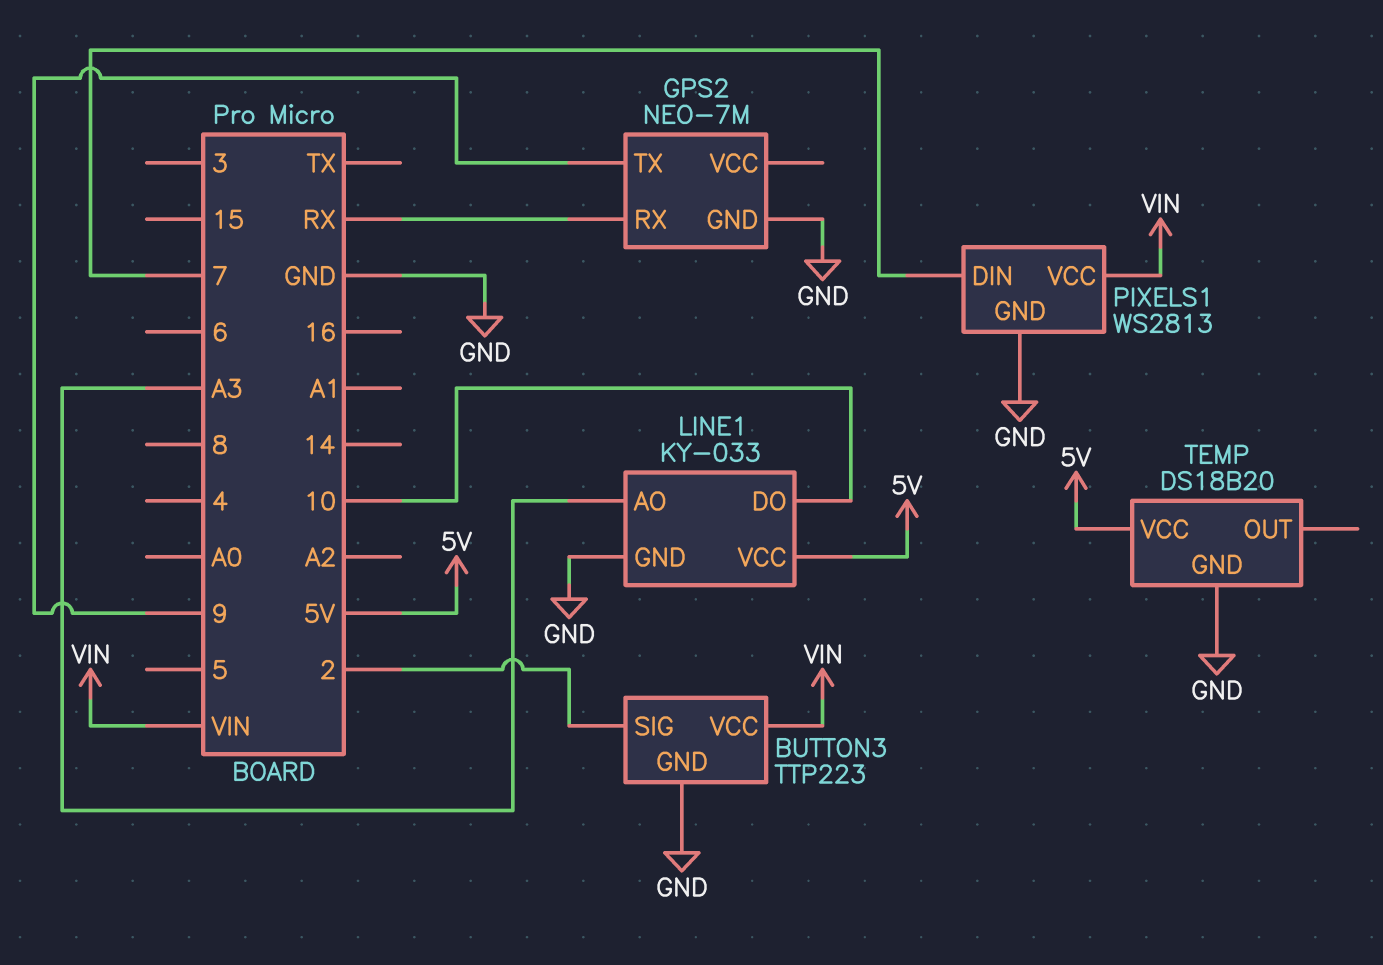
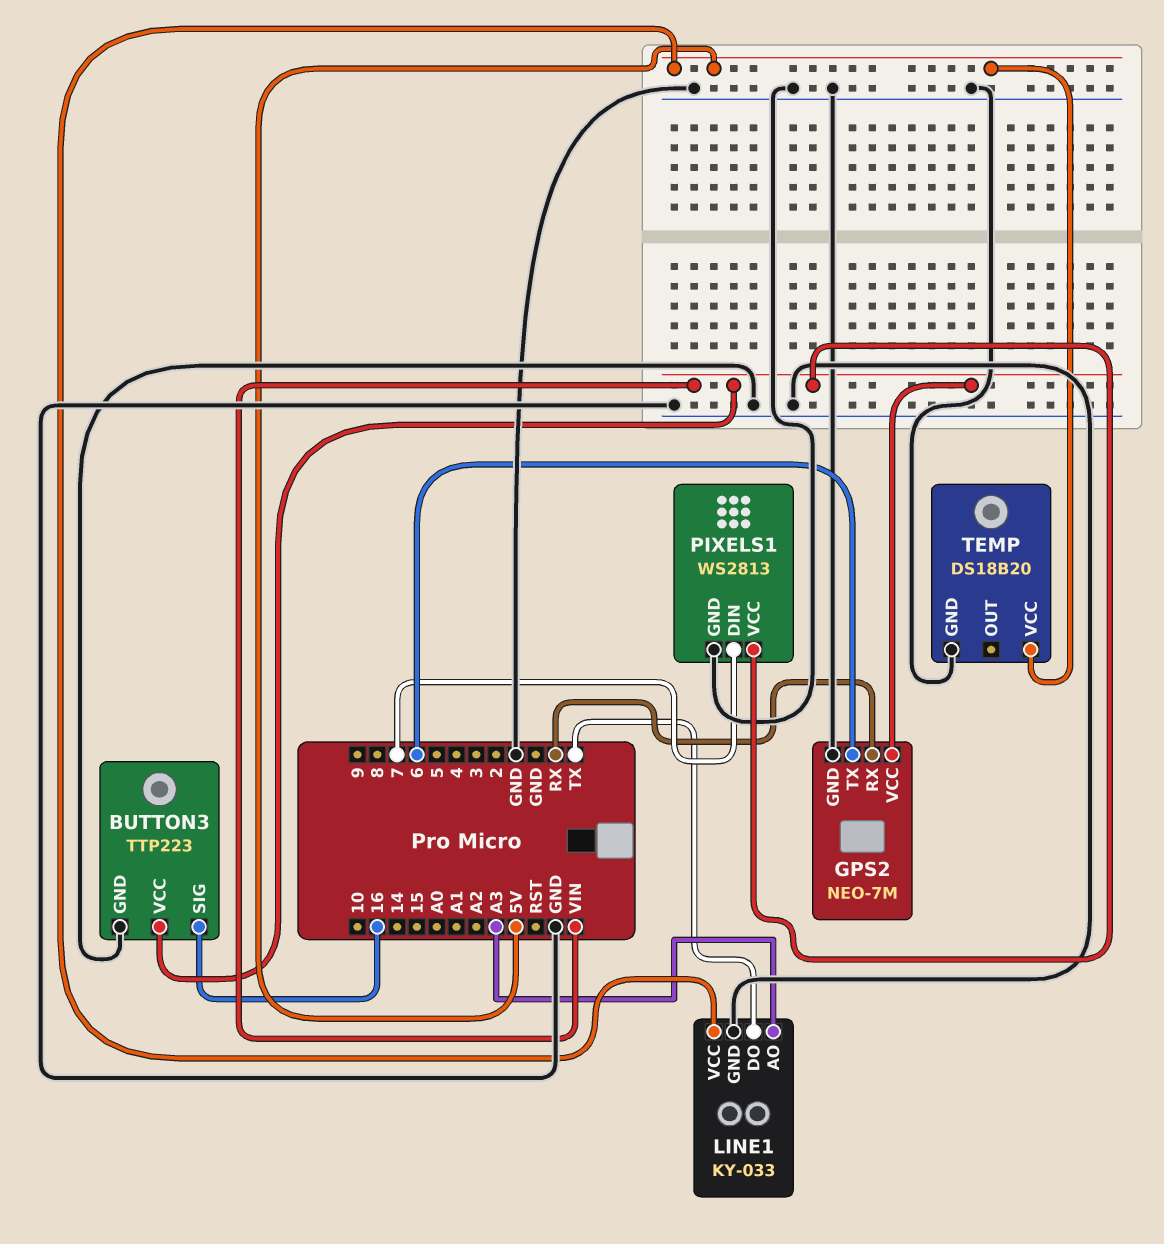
BUTTON3 pin SIG: 2 -> 16
GPS2 pin TX: 9 -> 6
GPS2 pin VCC: none -> VIN
LINE1 pin DO: 10 -> TX

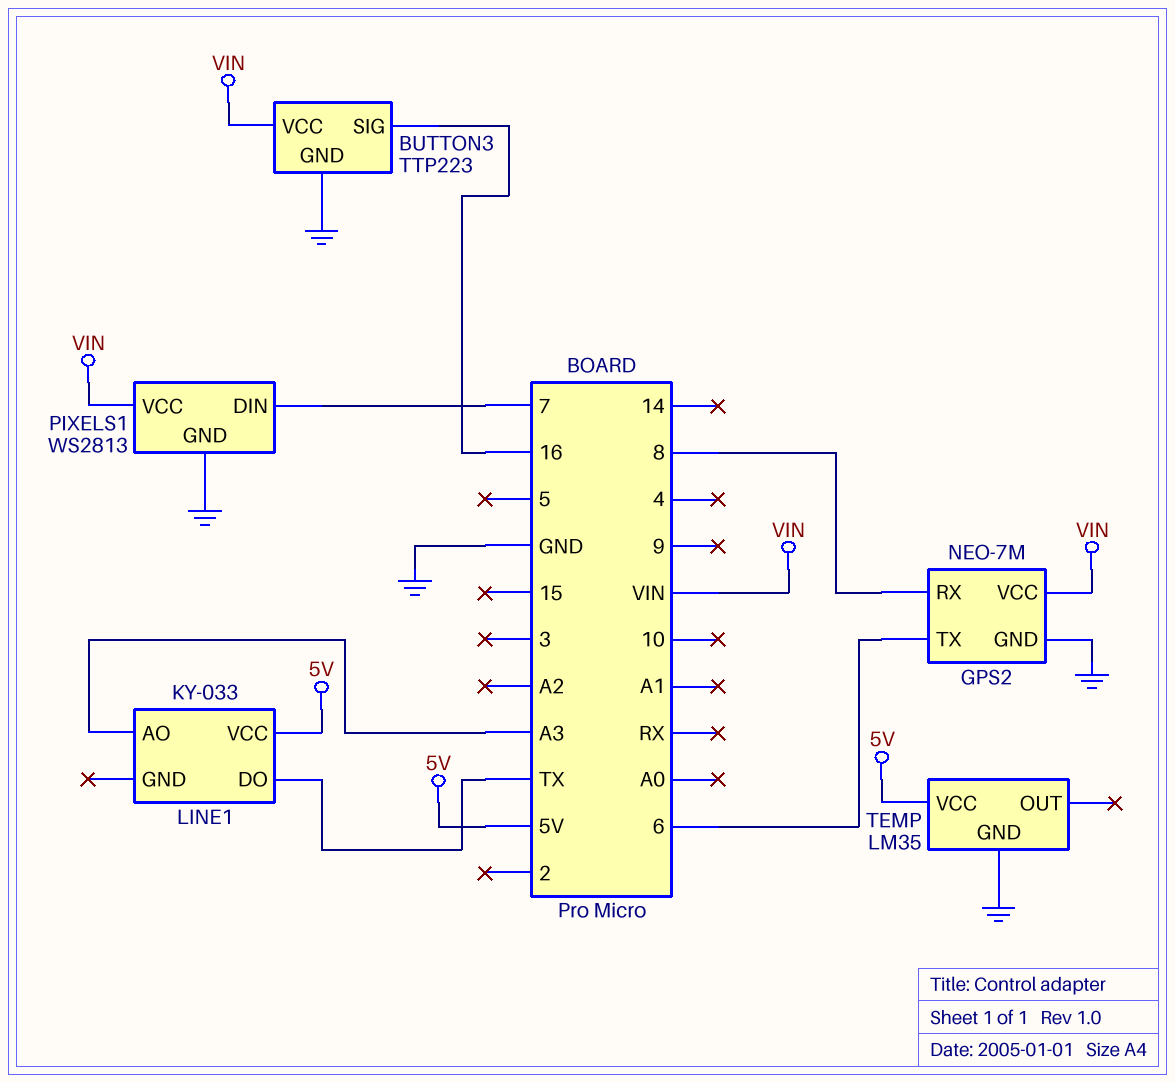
GPS2 pin RX: RX -> 8
LINE1 pin GND: GND -> none
TEMP: DS18B20 -> LM35

